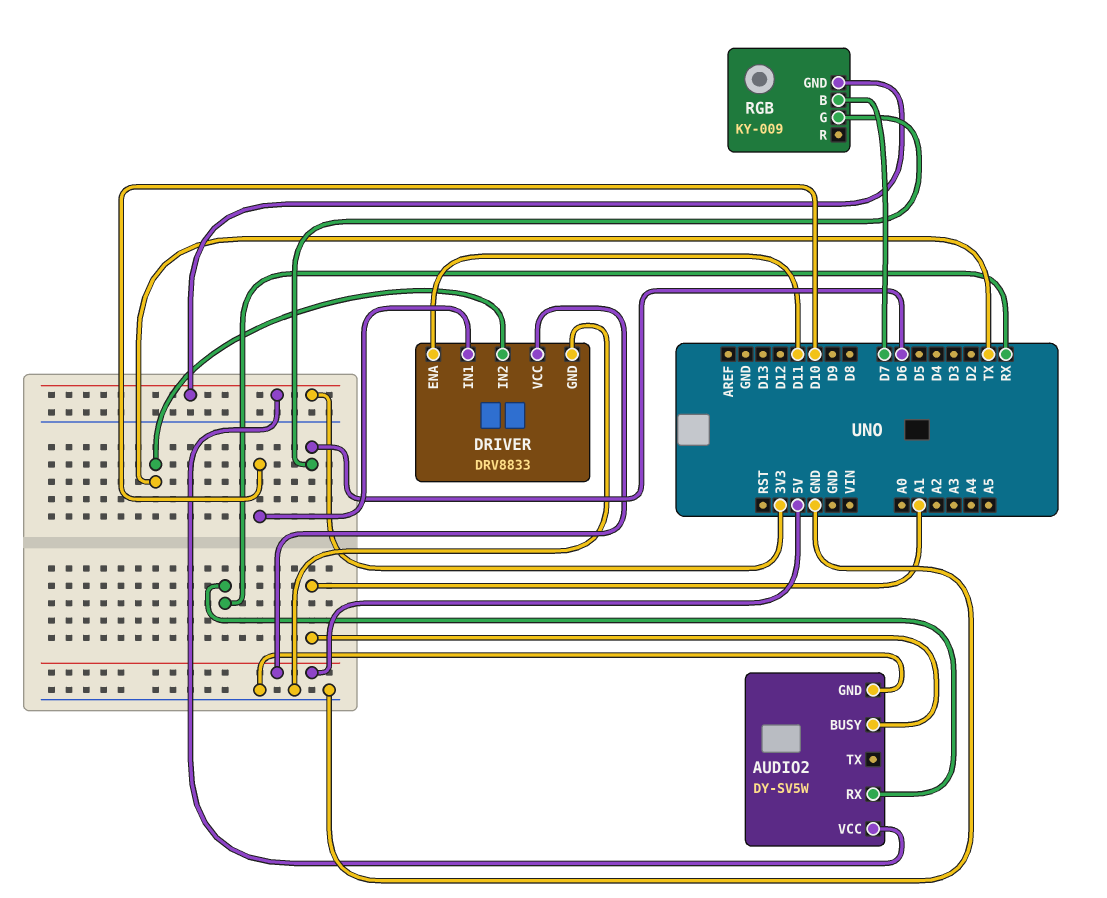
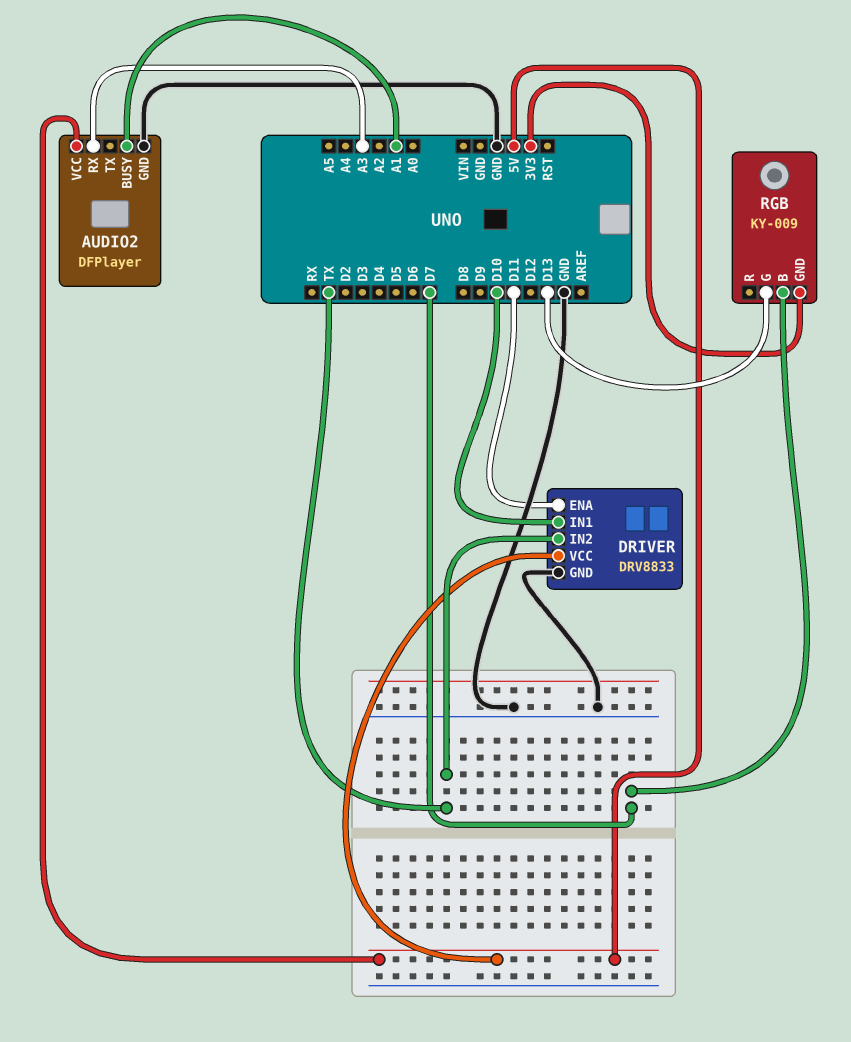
AUDIO2: DY-SV5W -> DFPlayer
AUDIO2 pin RX: RX -> A3
AUDIO2 pin VCC: 3V3 -> 5V
RGB pin G: D6 -> D13

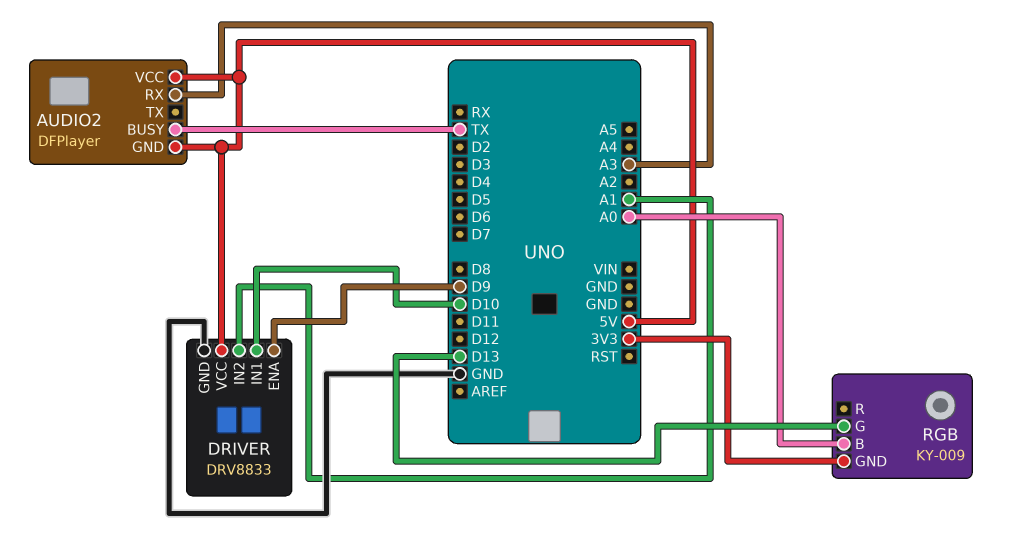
AUDIO2 pin BUSY: A1 -> TX
AUDIO2 pin GND: GND -> 5V
DRIVER pin ENA: D11 -> D9
DRIVER pin IN2: TX -> A1
RGB pin B: D7 -> A0

